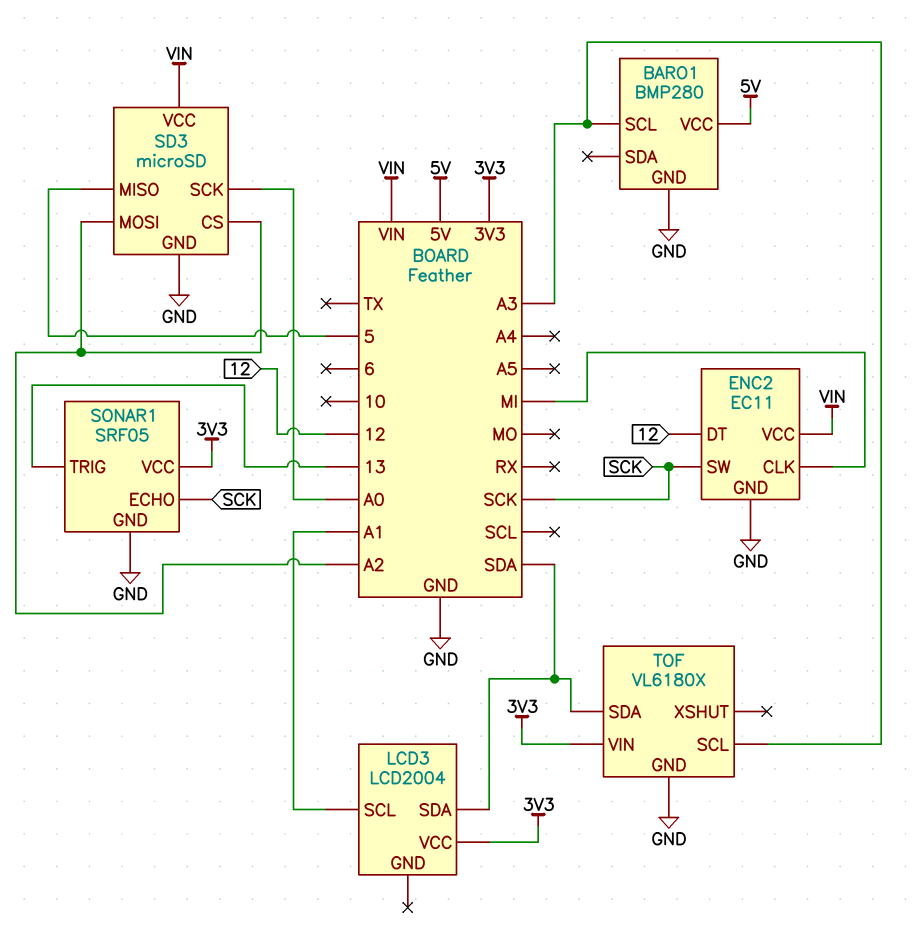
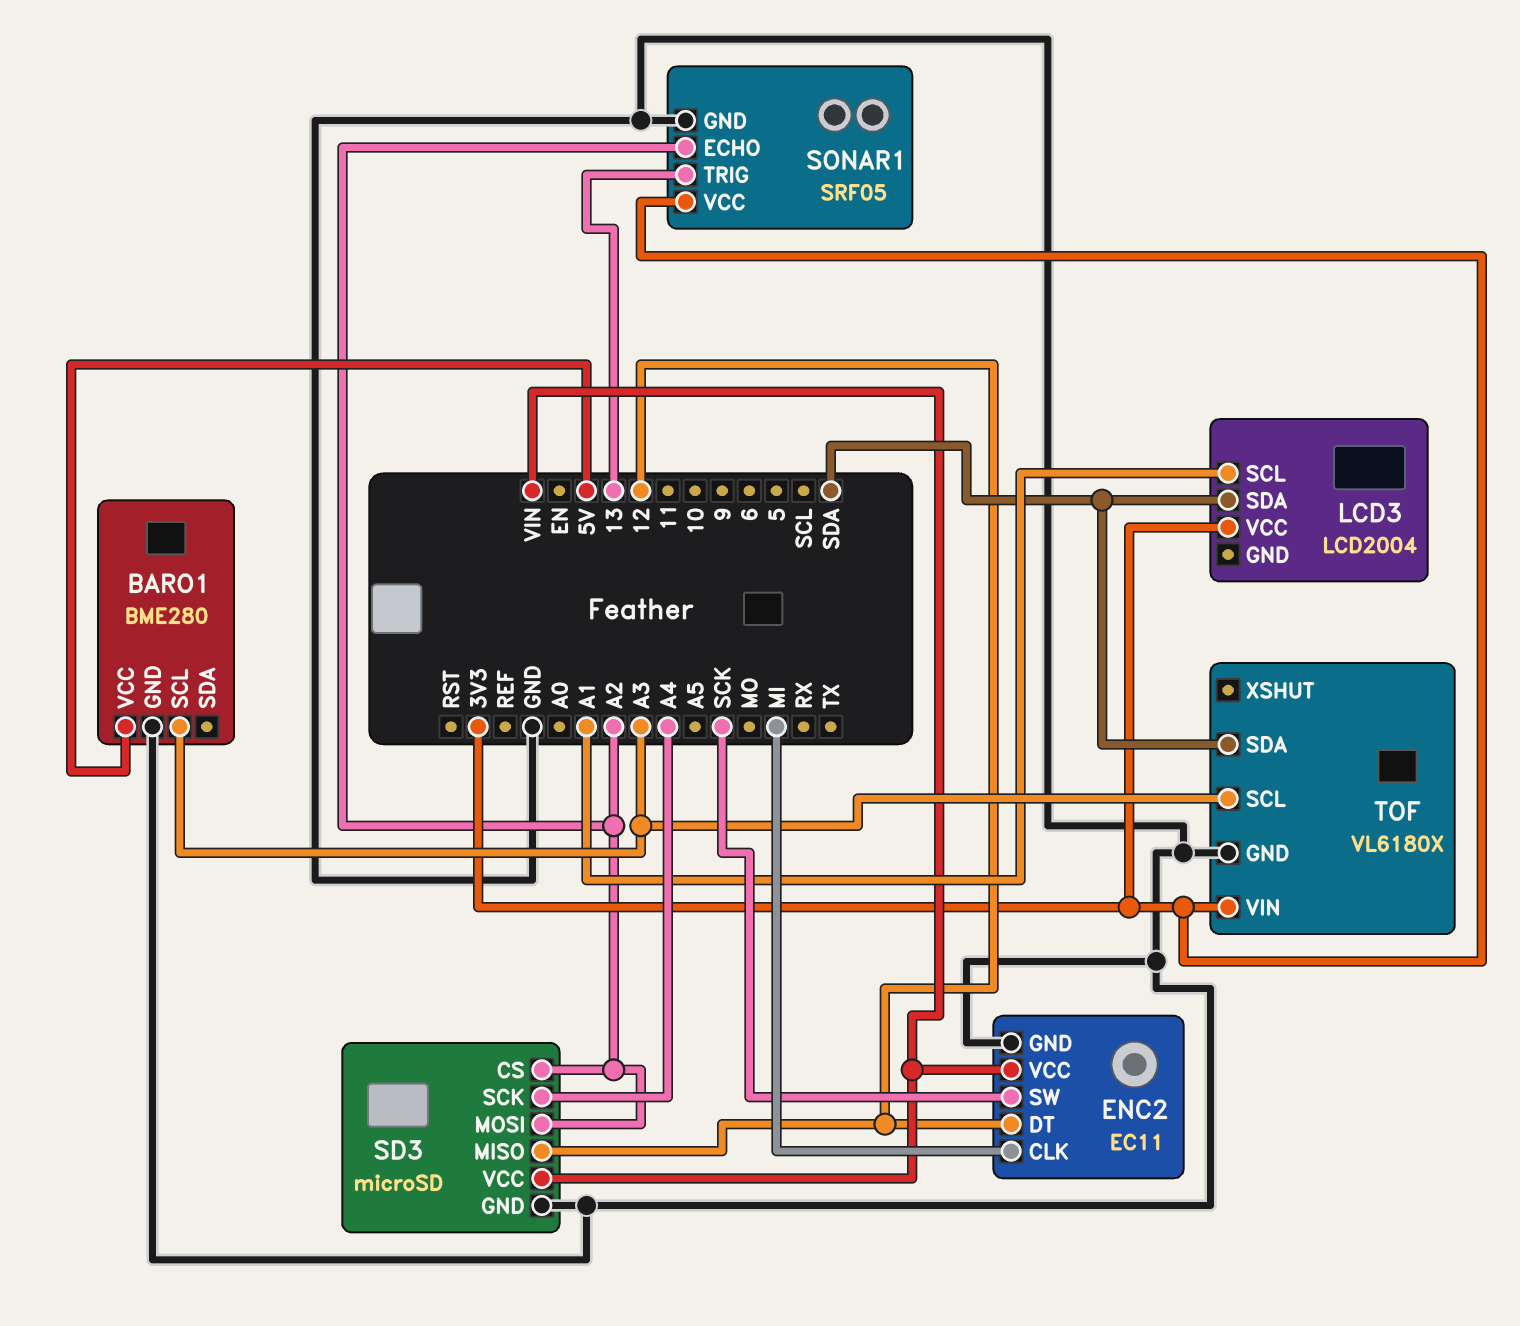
BARO1: BMP280 -> BME280
SD3 pin MISO: 5 -> 12
SD3 pin SCK: A0 -> A4
SONAR1 pin ECHO: SCK -> A2

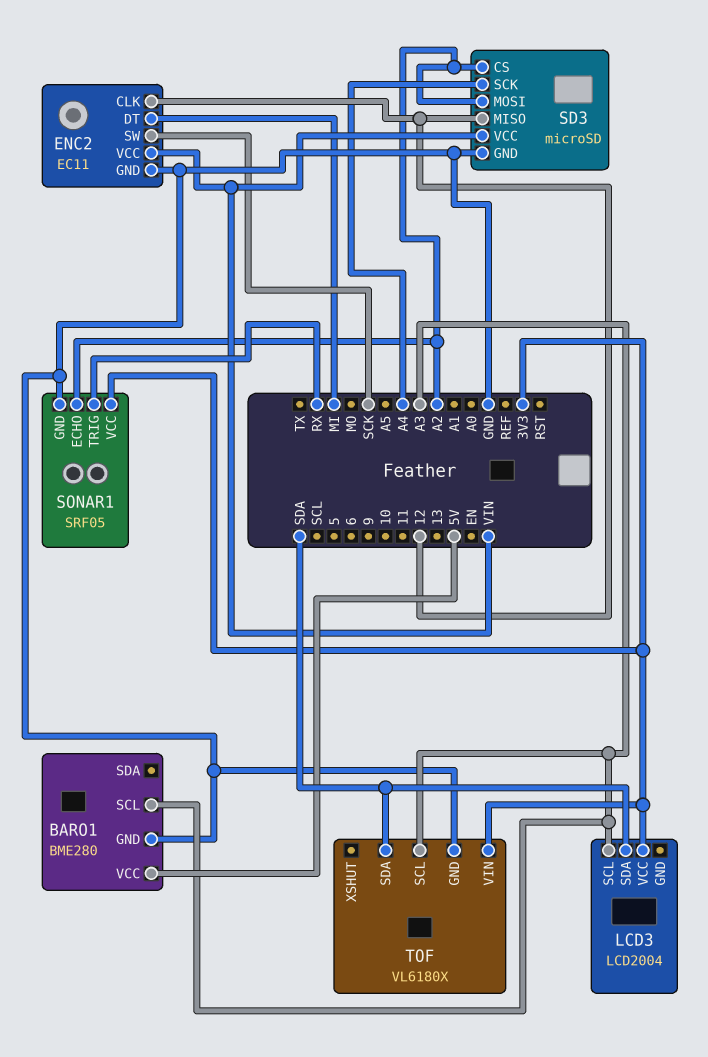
ENC2 pin CLK: MI -> 12
ENC2 pin DT: 12 -> MI
LCD3 pin SCL: A1 -> A3
SONAR1 pin TRIG: 13 -> RX

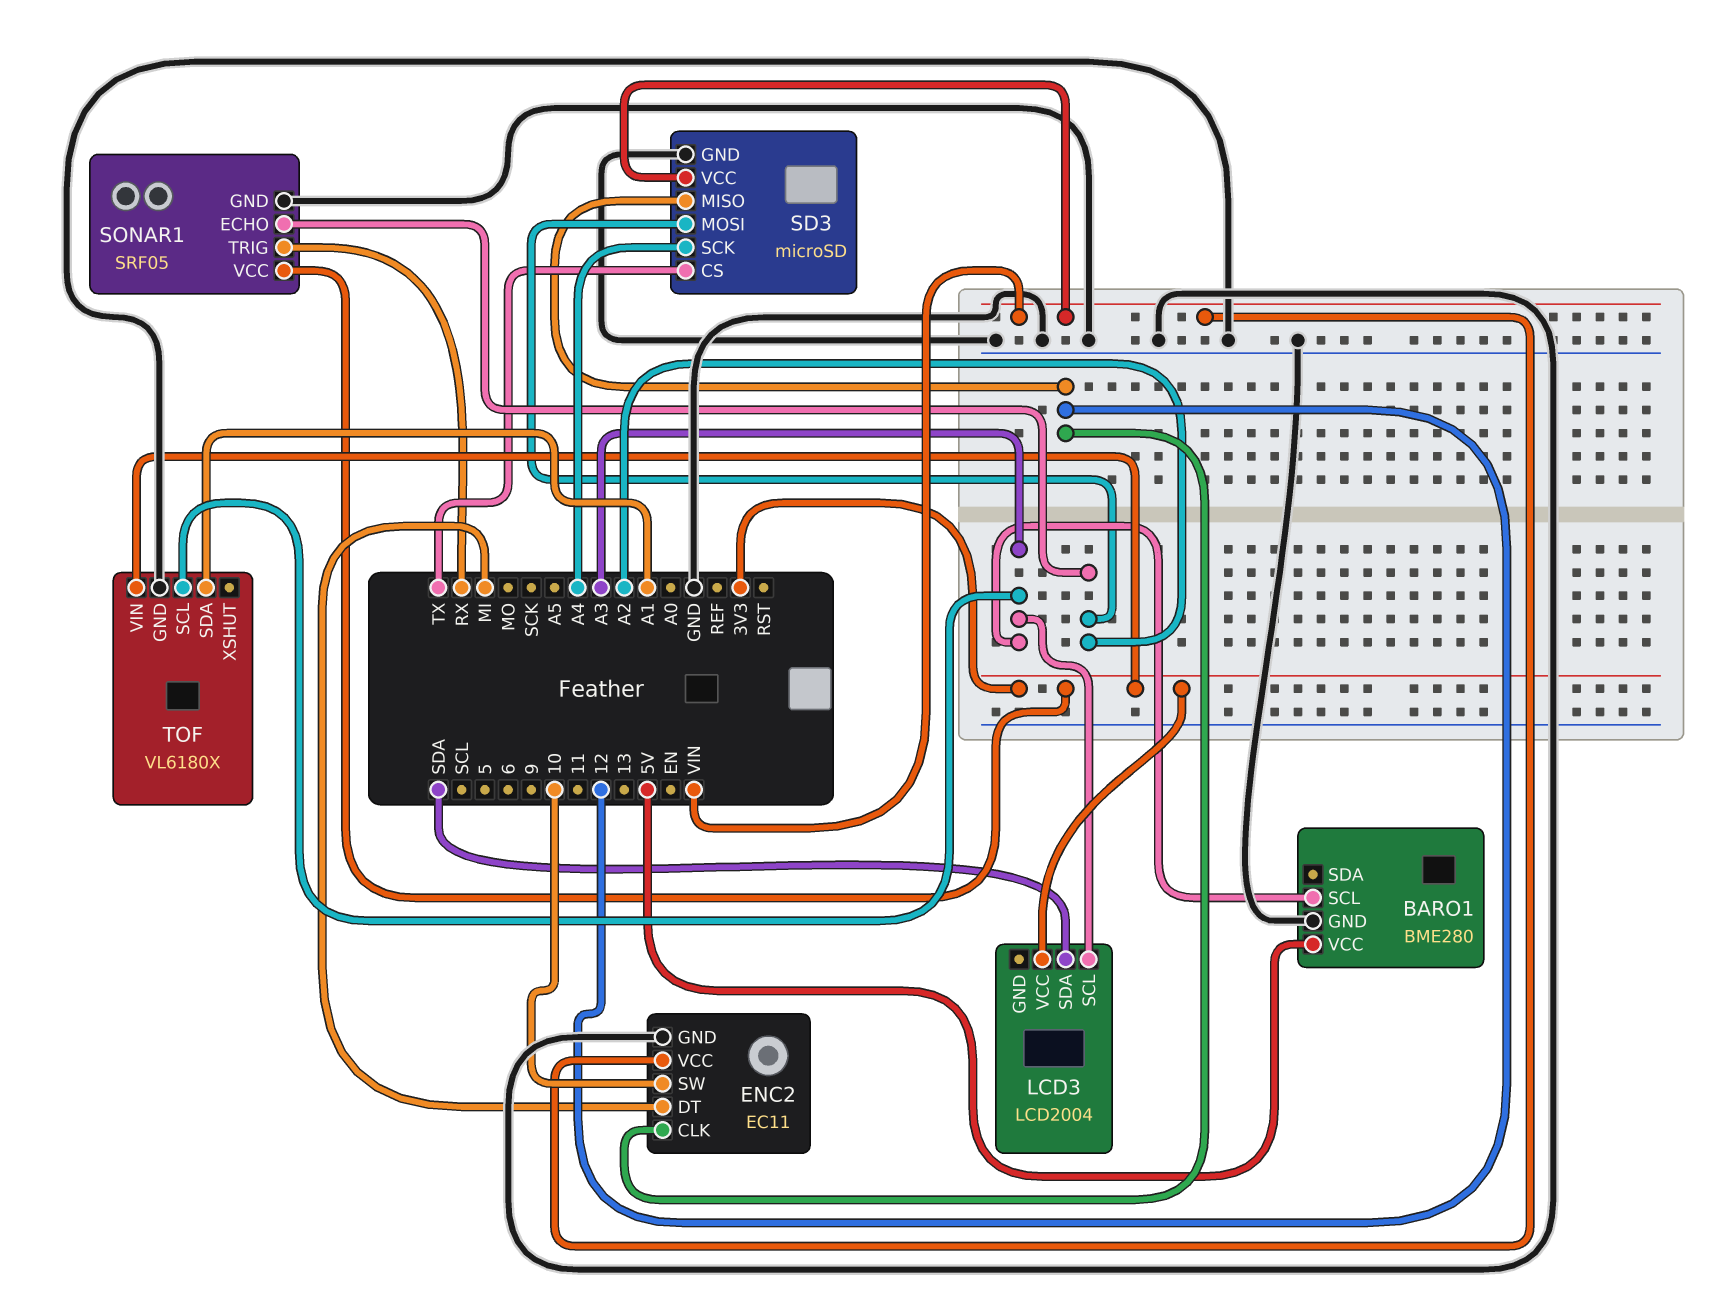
ENC2 pin SW: SCK -> 10
SD3 pin CS: A2 -> TX
TOF pin SDA: SDA -> A1

